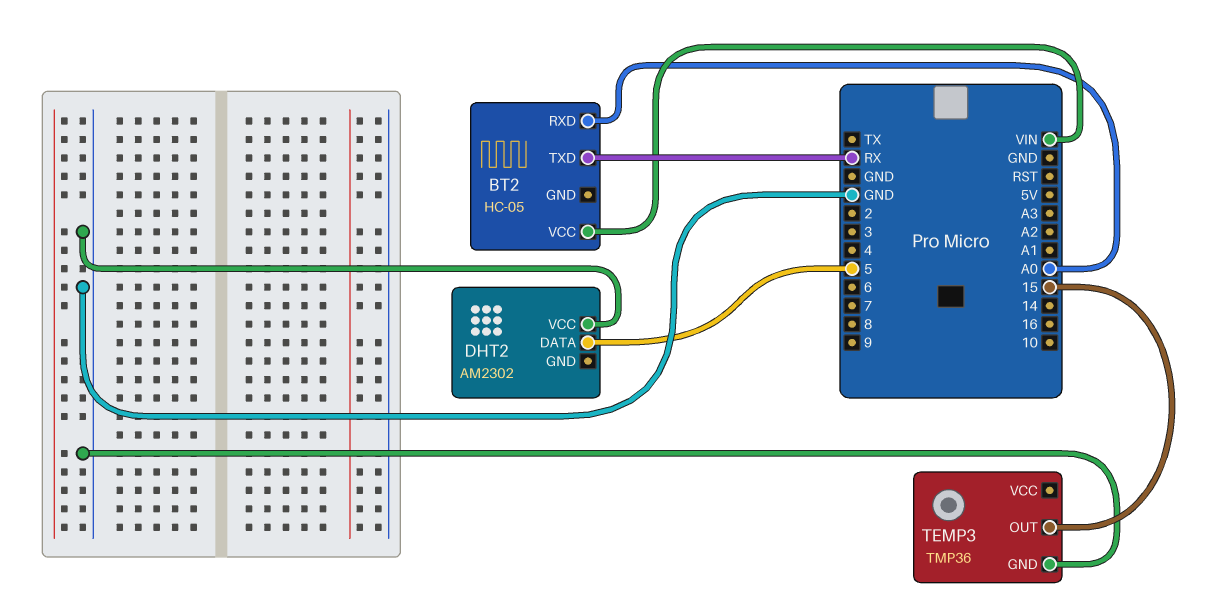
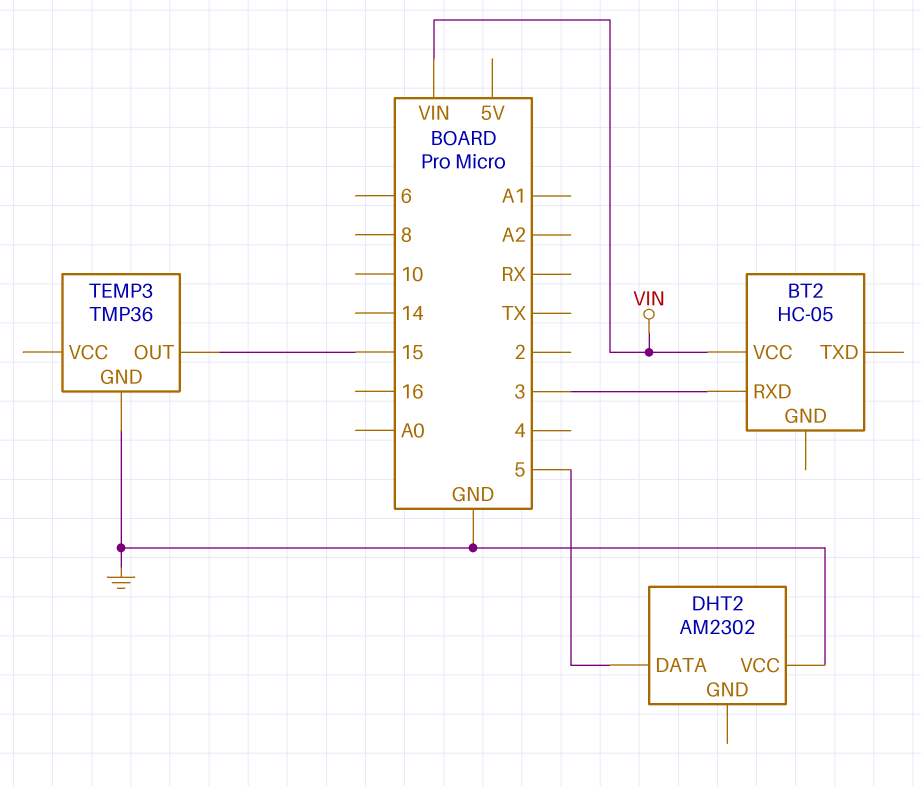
BT2 pin RXD: A0 -> 3
BT2 pin TXD: RX -> none

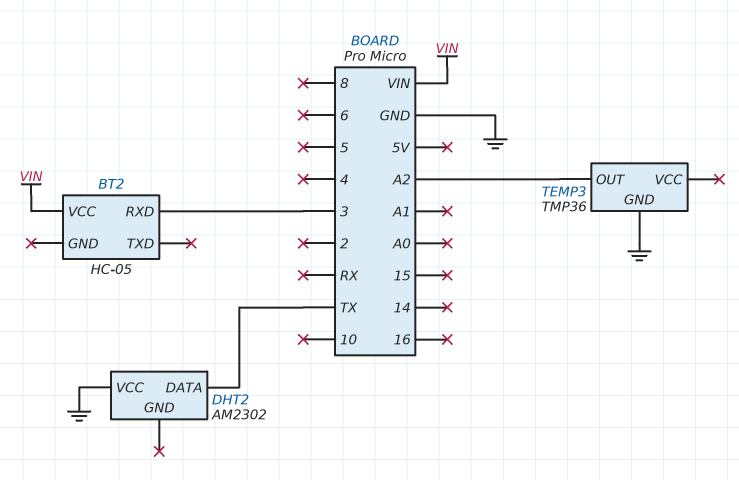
DHT2 pin DATA: 5 -> TX
TEMP3 pin OUT: 15 -> A2

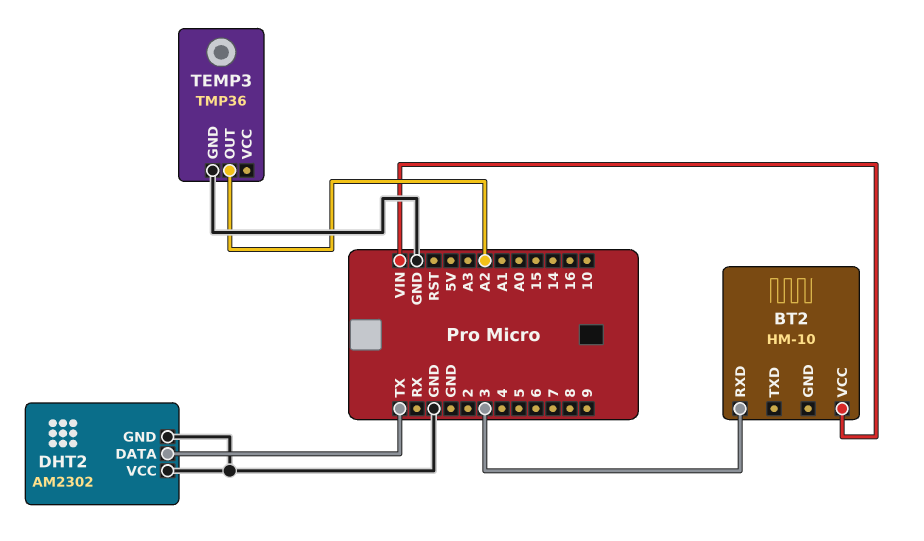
BT2: HC-05 -> HM-10
DHT2 pin GND: none -> GND

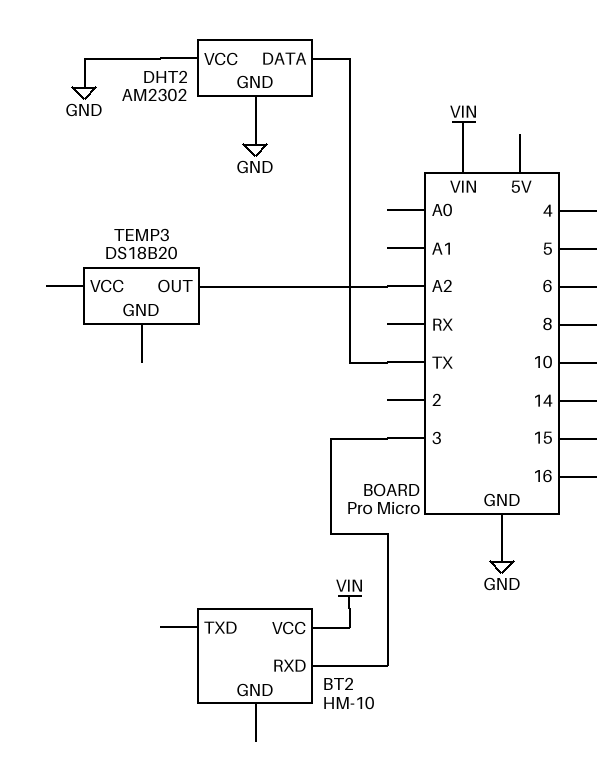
TEMP3: TMP36 -> DS18B20
TEMP3 pin GND: GND -> none

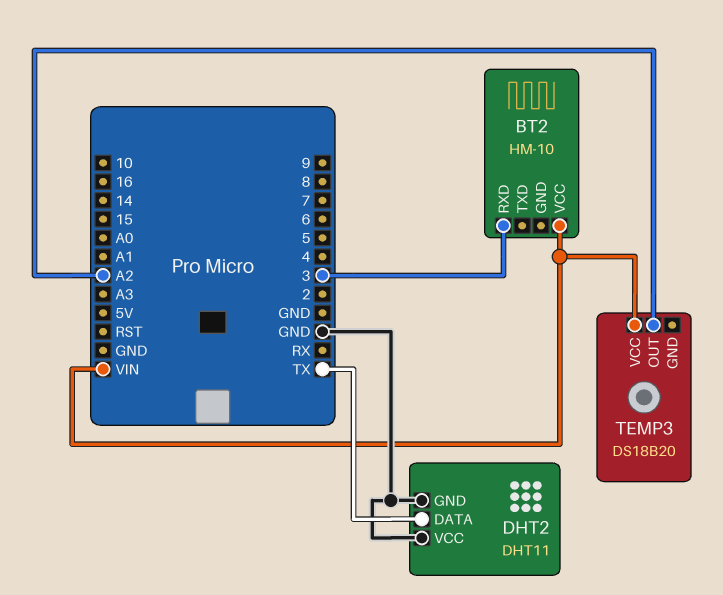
DHT2: AM2302 -> DHT11
TEMP3 pin VCC: none -> VIN

